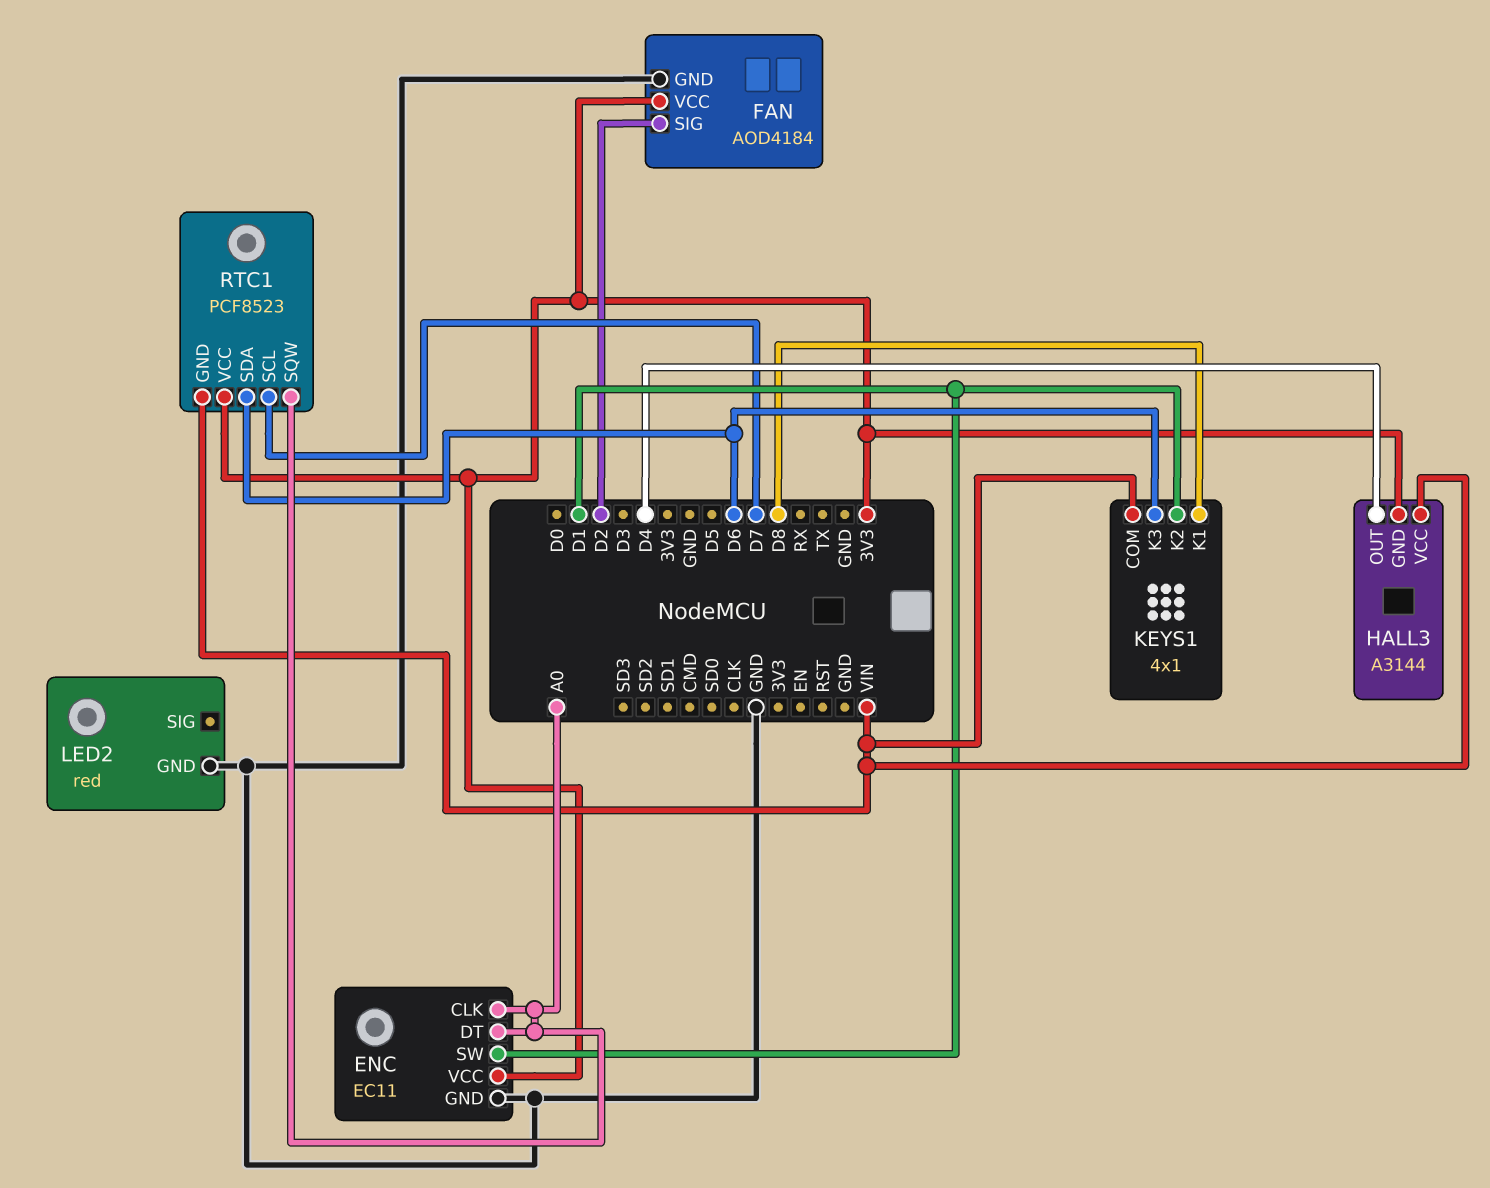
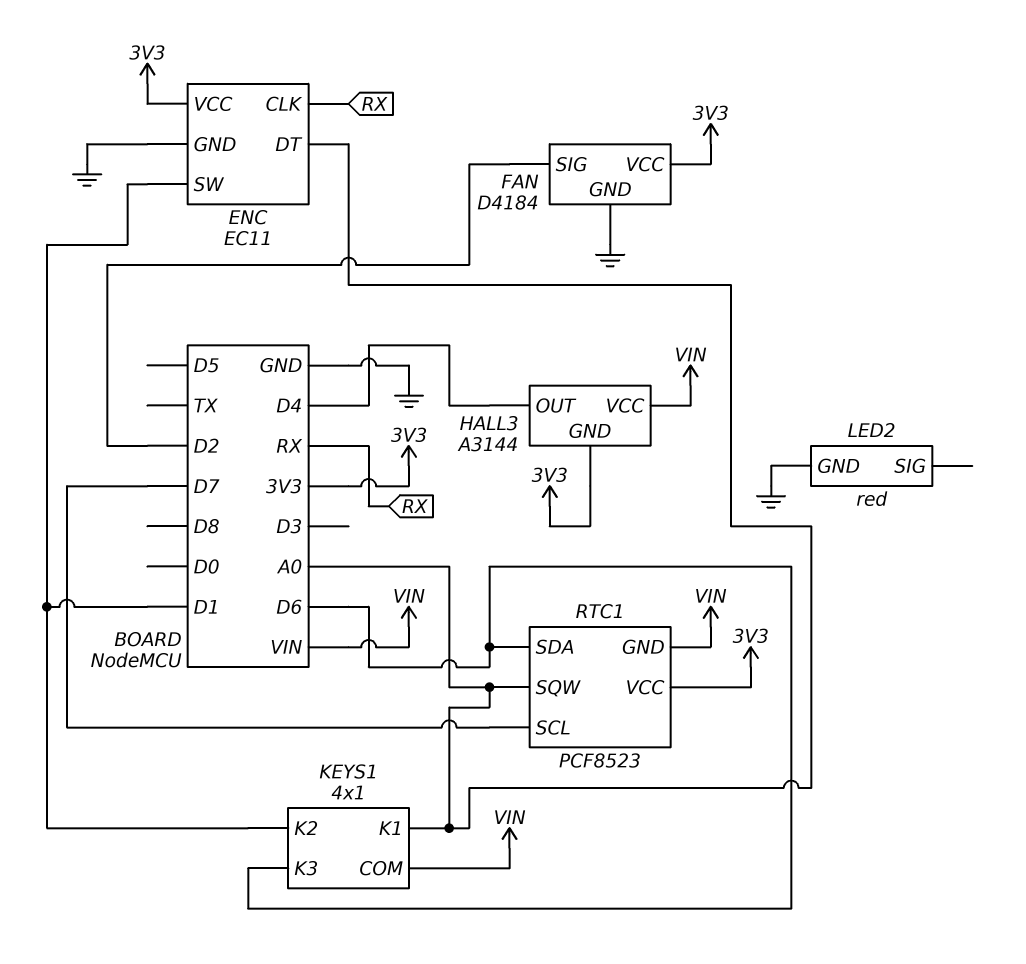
ENC pin CLK: A0 -> RX
FAN: AOD4184 -> D4184
KEYS1 pin K1: D8 -> A0

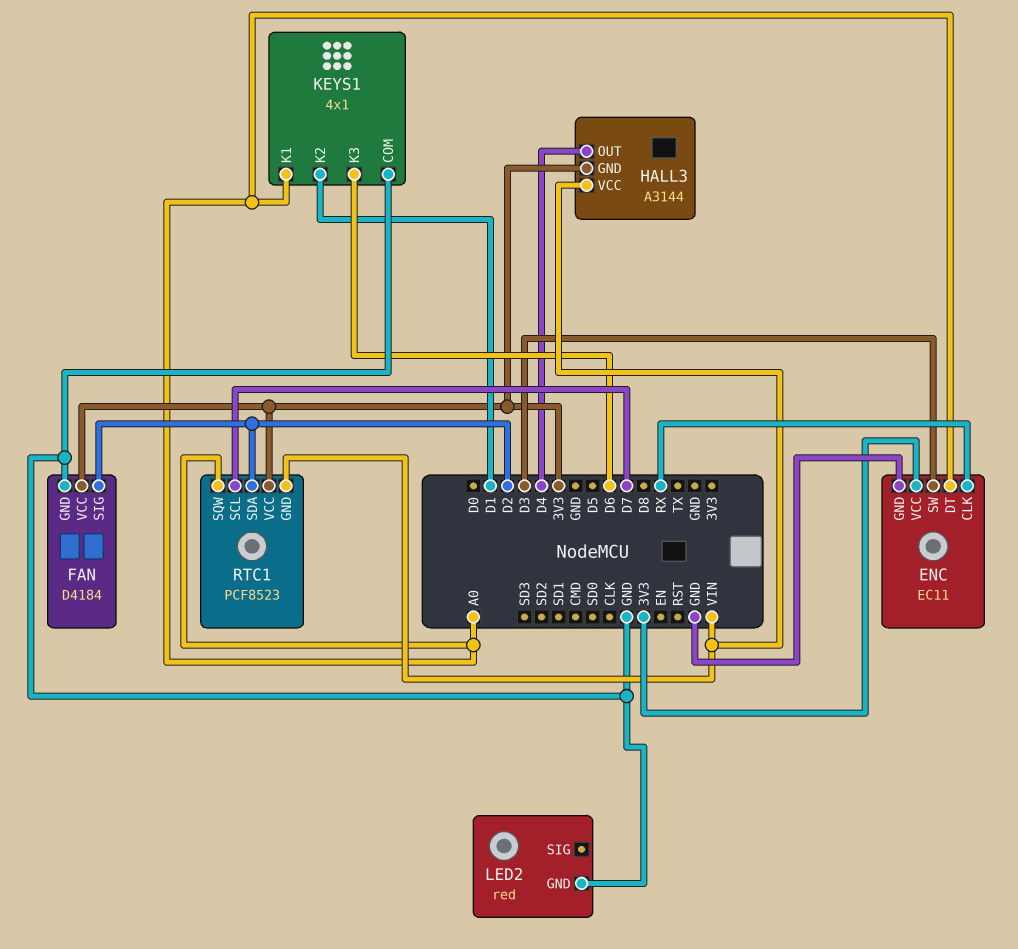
ENC pin SW: D1 -> D3
KEYS1 pin COM: VIN -> GND
RTC1 pin SDA: D6 -> D2

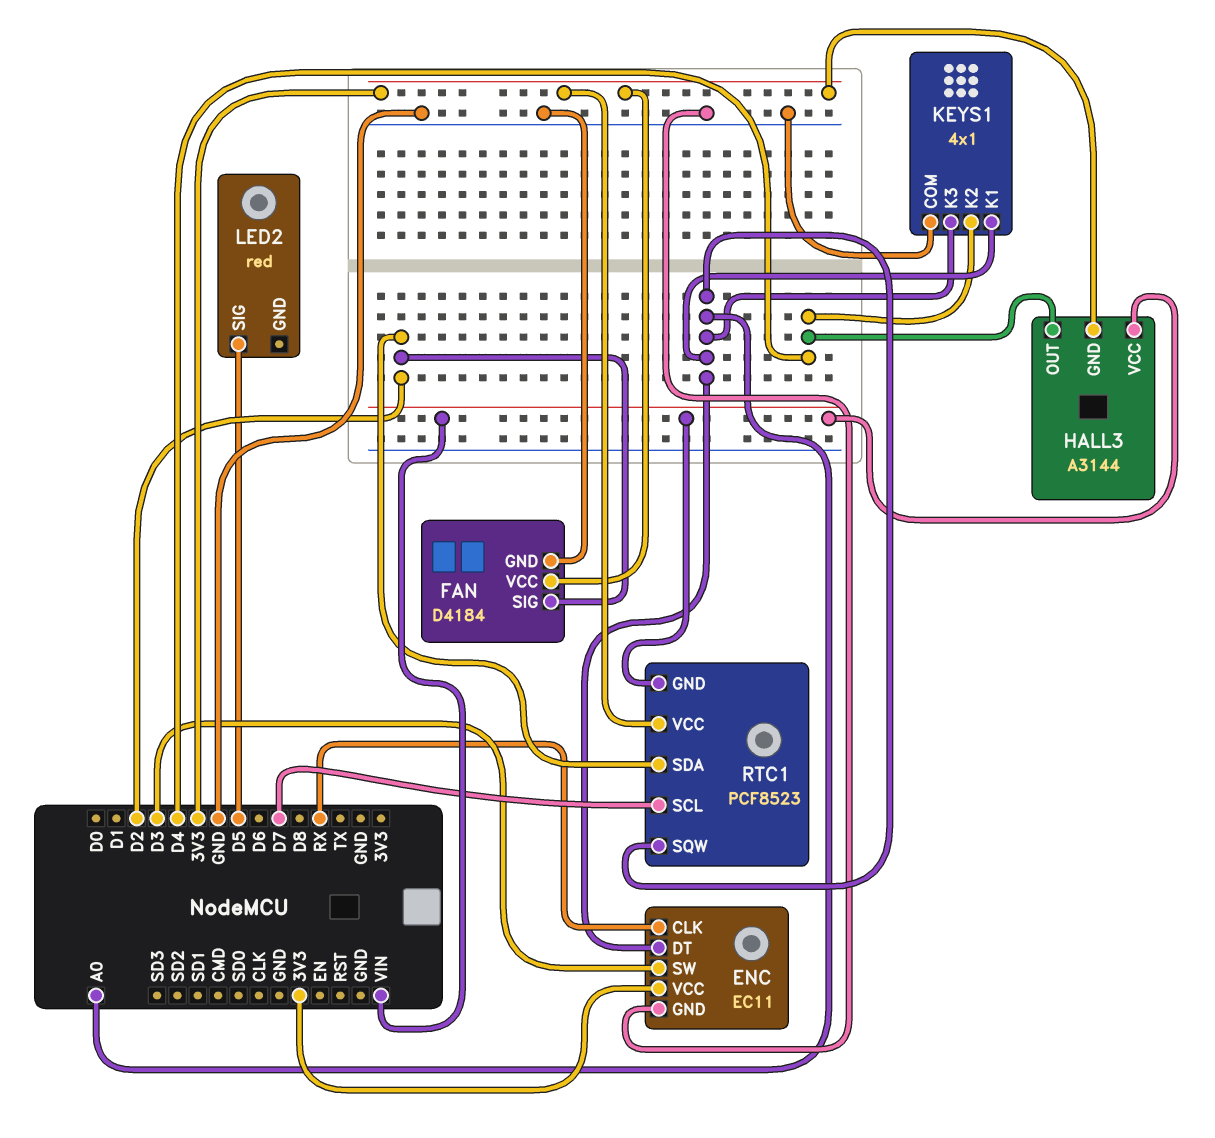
KEYS1 pin K2: D1 -> D4
KEYS1 pin K3: D6 -> A0
LED2 pin GND: GND -> none
LED2 pin SIG: none -> D5

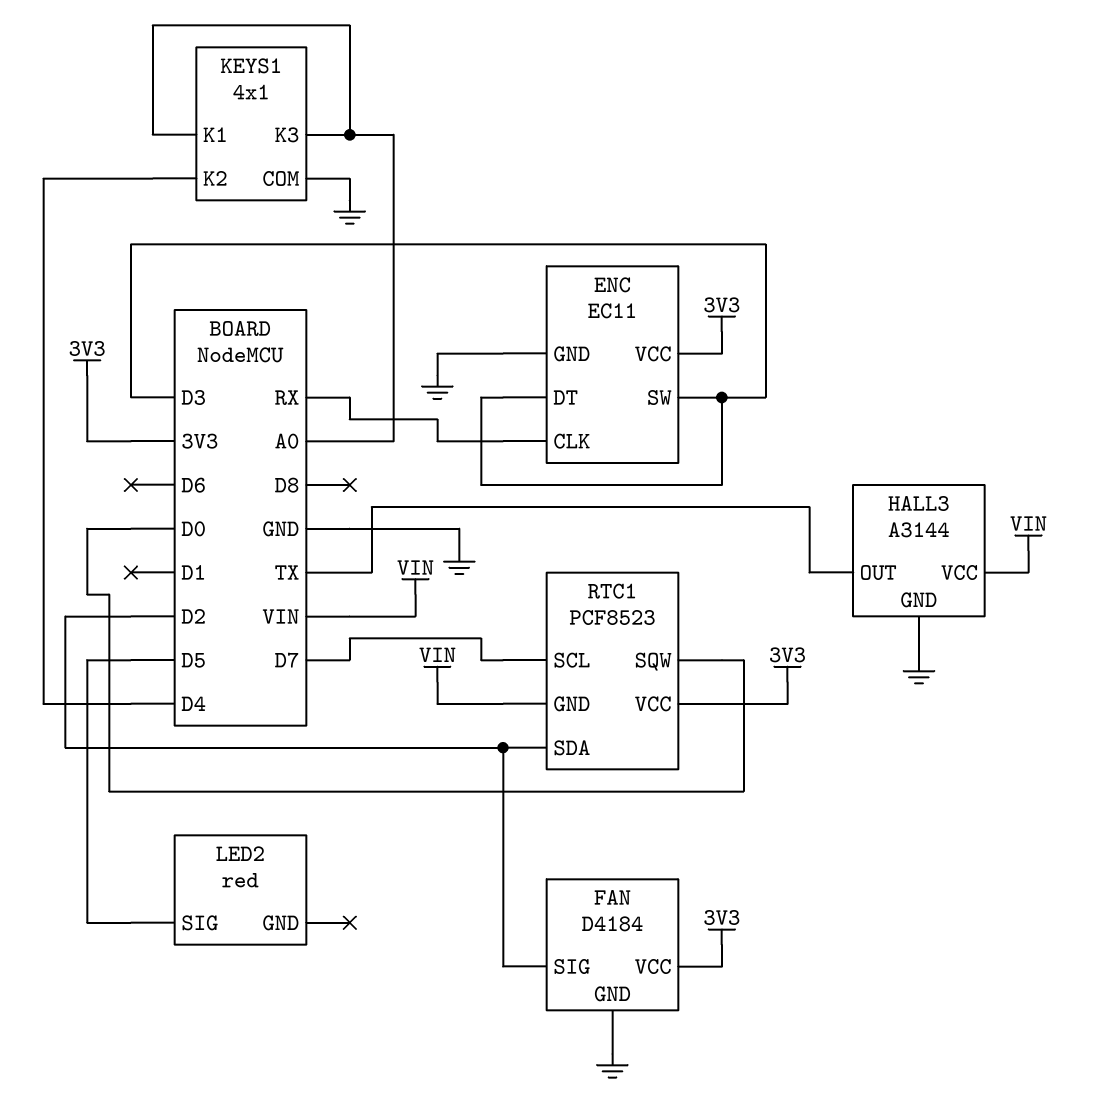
ENC pin DT: A0 -> D3
HALL3 pin GND: 3V3 -> GND
HALL3 pin OUT: D4 -> TX
RTC1 pin SQW: A0 -> D0

